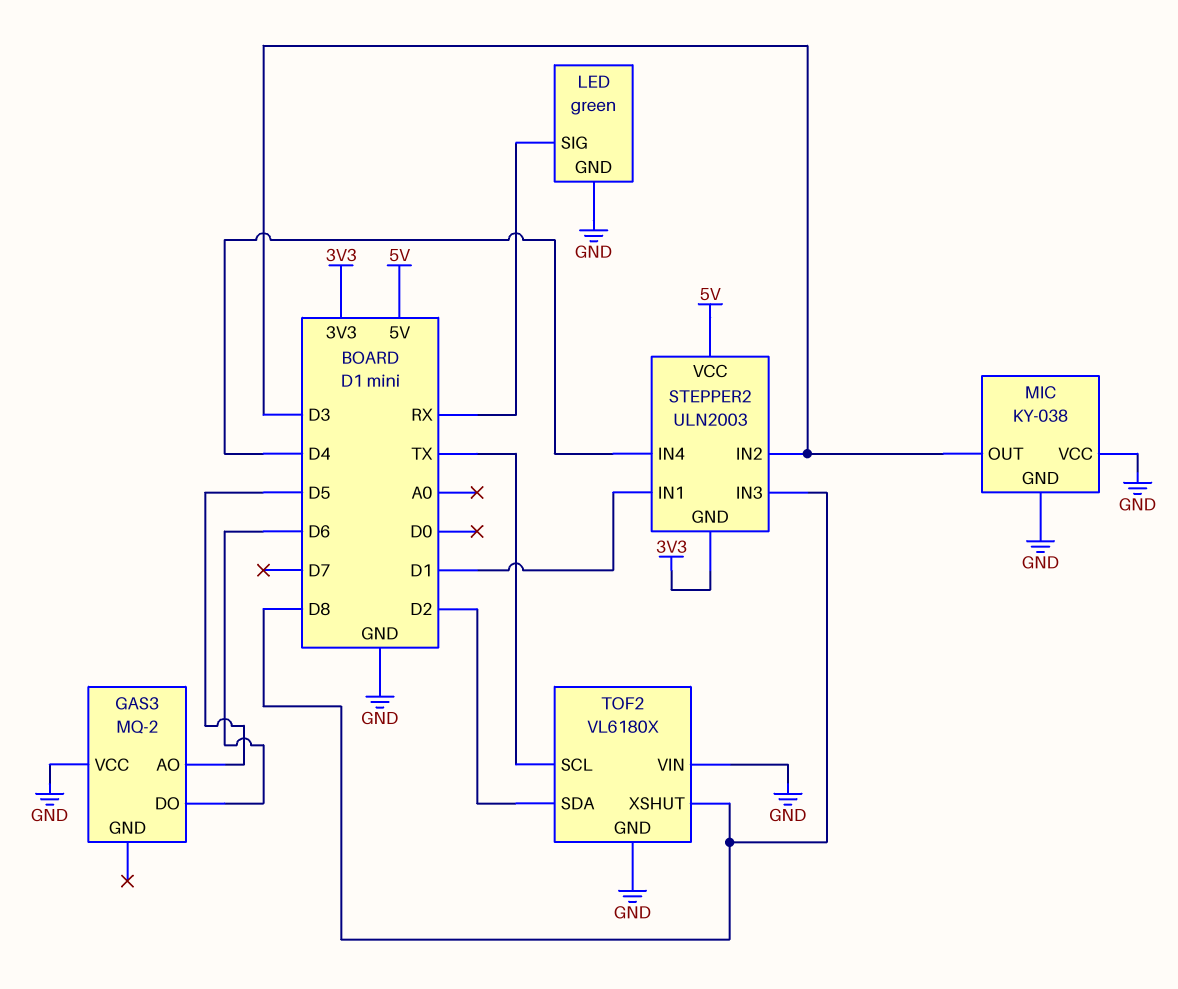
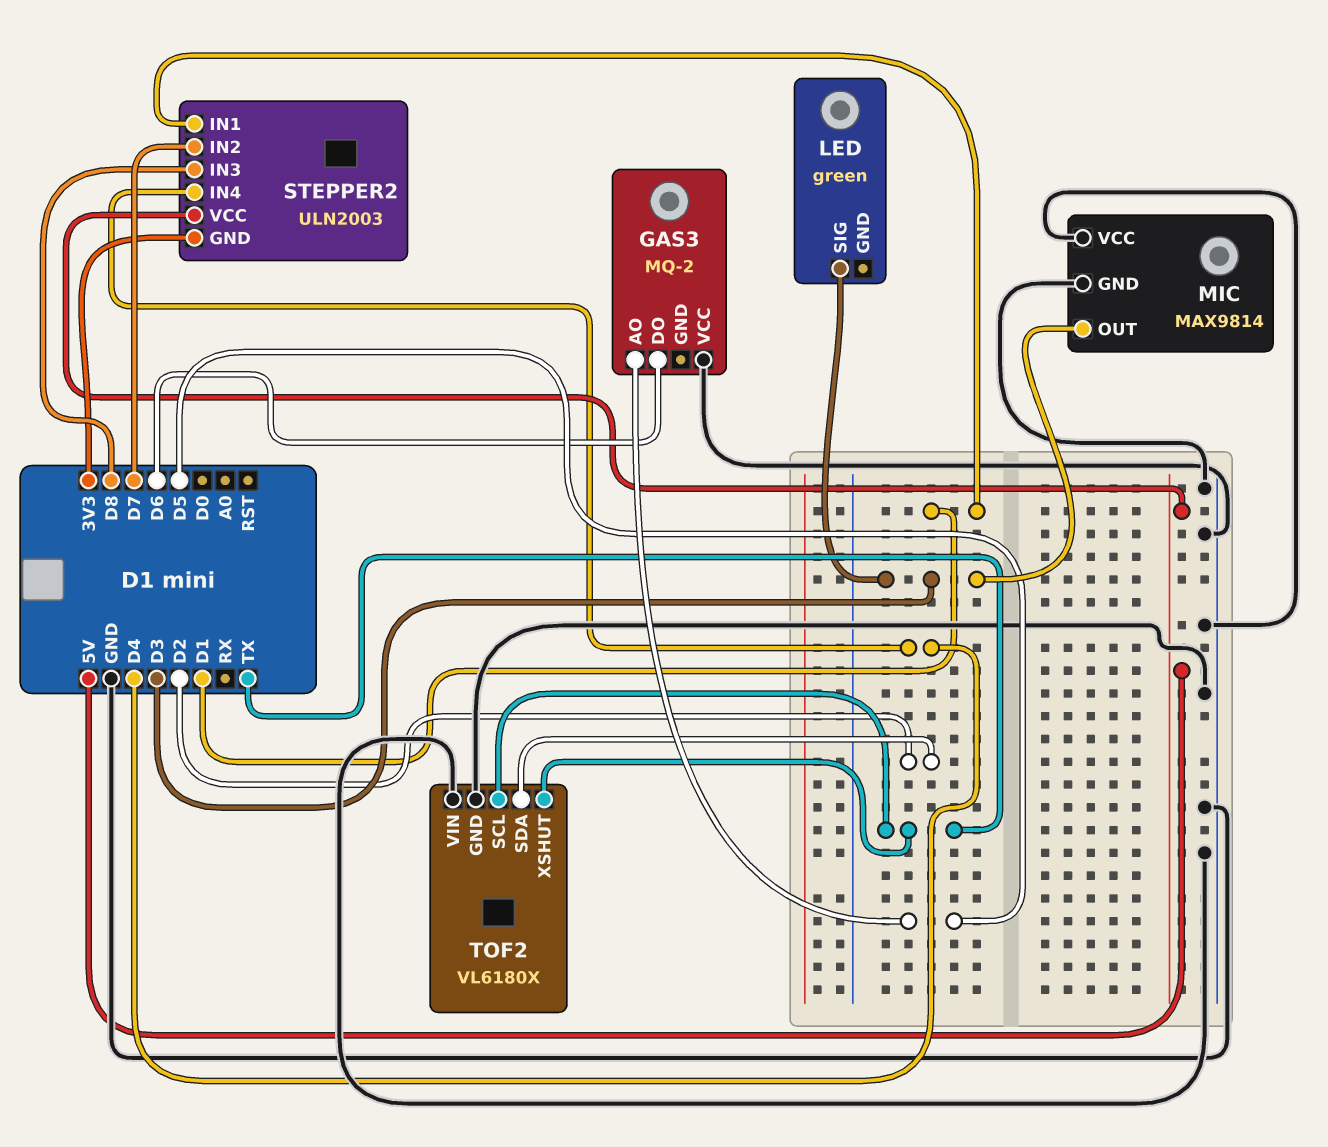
LED pin GND: GND -> none
LED pin SIG: RX -> D3
MIC: KY-038 -> MAX9814
STEPPER2 pin IN2: D3 -> D7
TOF2 pin XSHUT: D8 -> TX

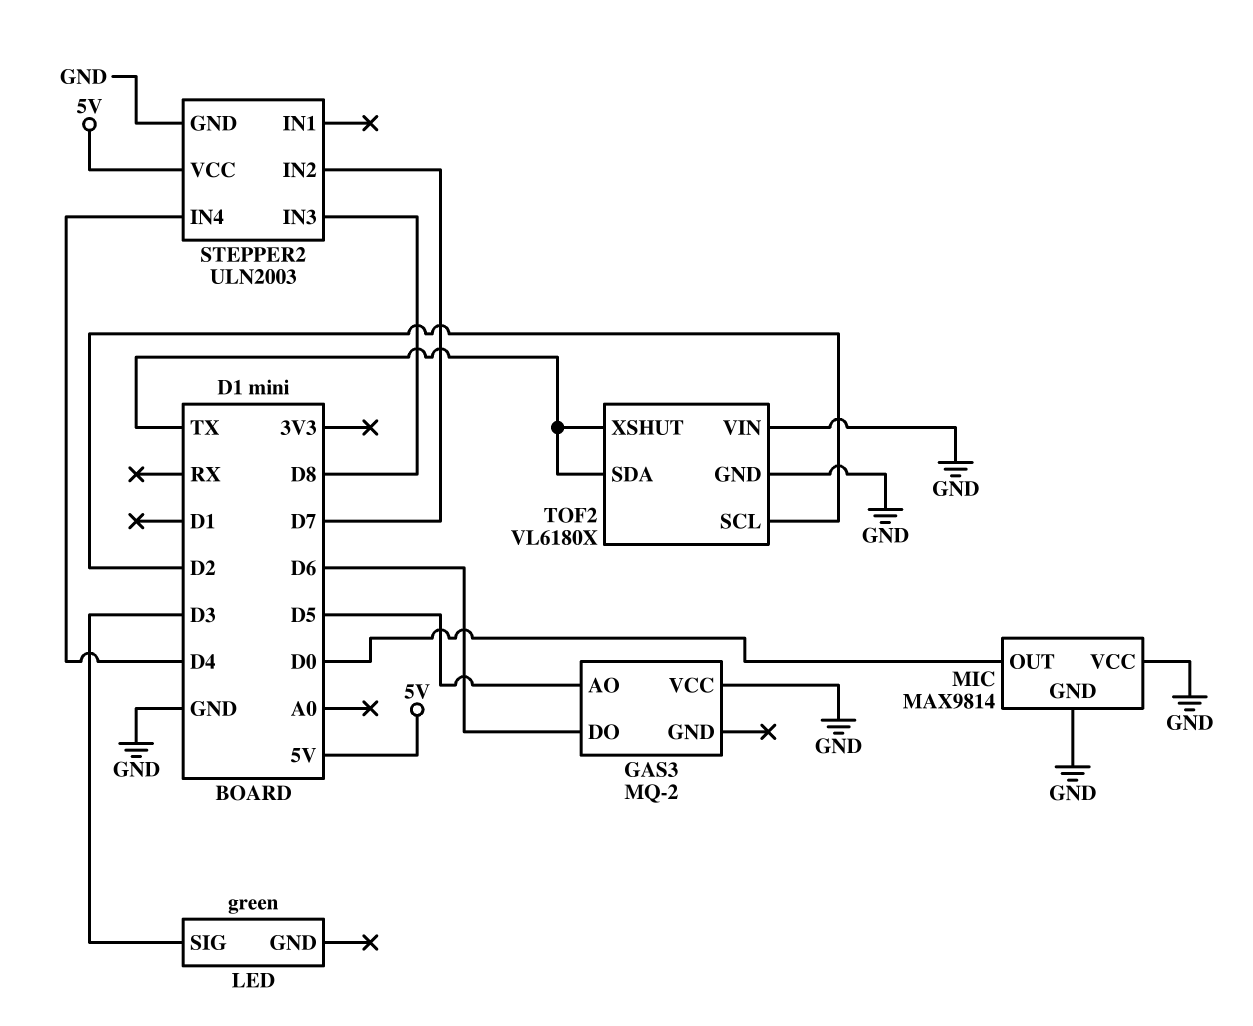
MIC pin OUT: D3 -> D0
STEPPER2 pin GND: 3V3 -> GND
STEPPER2 pin IN1: D1 -> none
TOF2 pin SCL: TX -> D2
TOF2 pin SDA: D2 -> TX

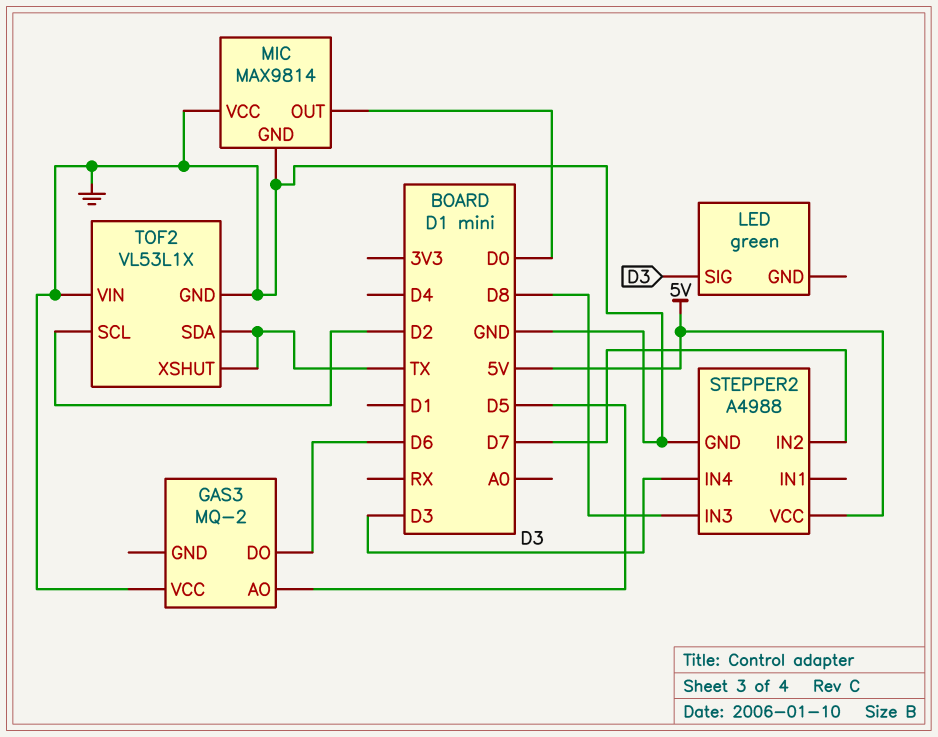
STEPPER2: ULN2003 -> A4988
STEPPER2 pin IN4: D4 -> D3
TOF2: VL6180X -> VL53L1X

